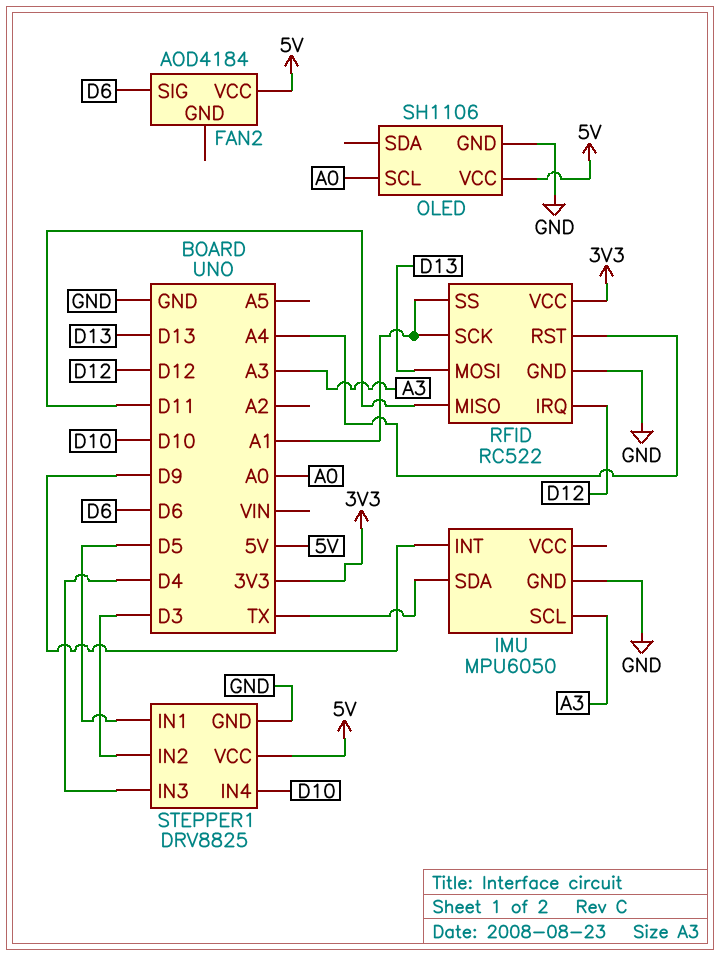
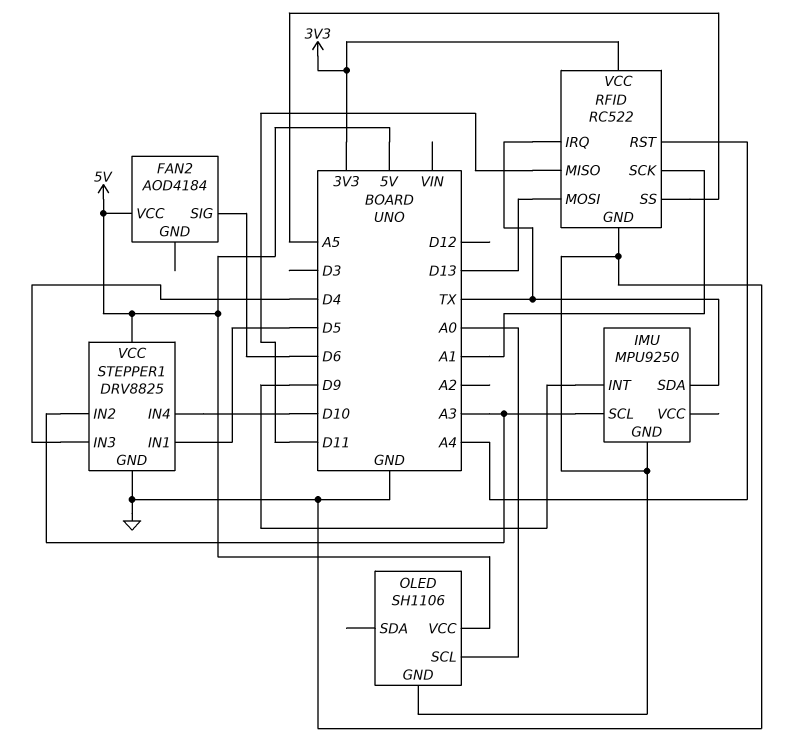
IMU: MPU6050 -> MPU9250
RFID pin IRQ: D12 -> TX
RFID pin SS: A1 -> A5
STEPPER1 pin IN2: D3 -> A3

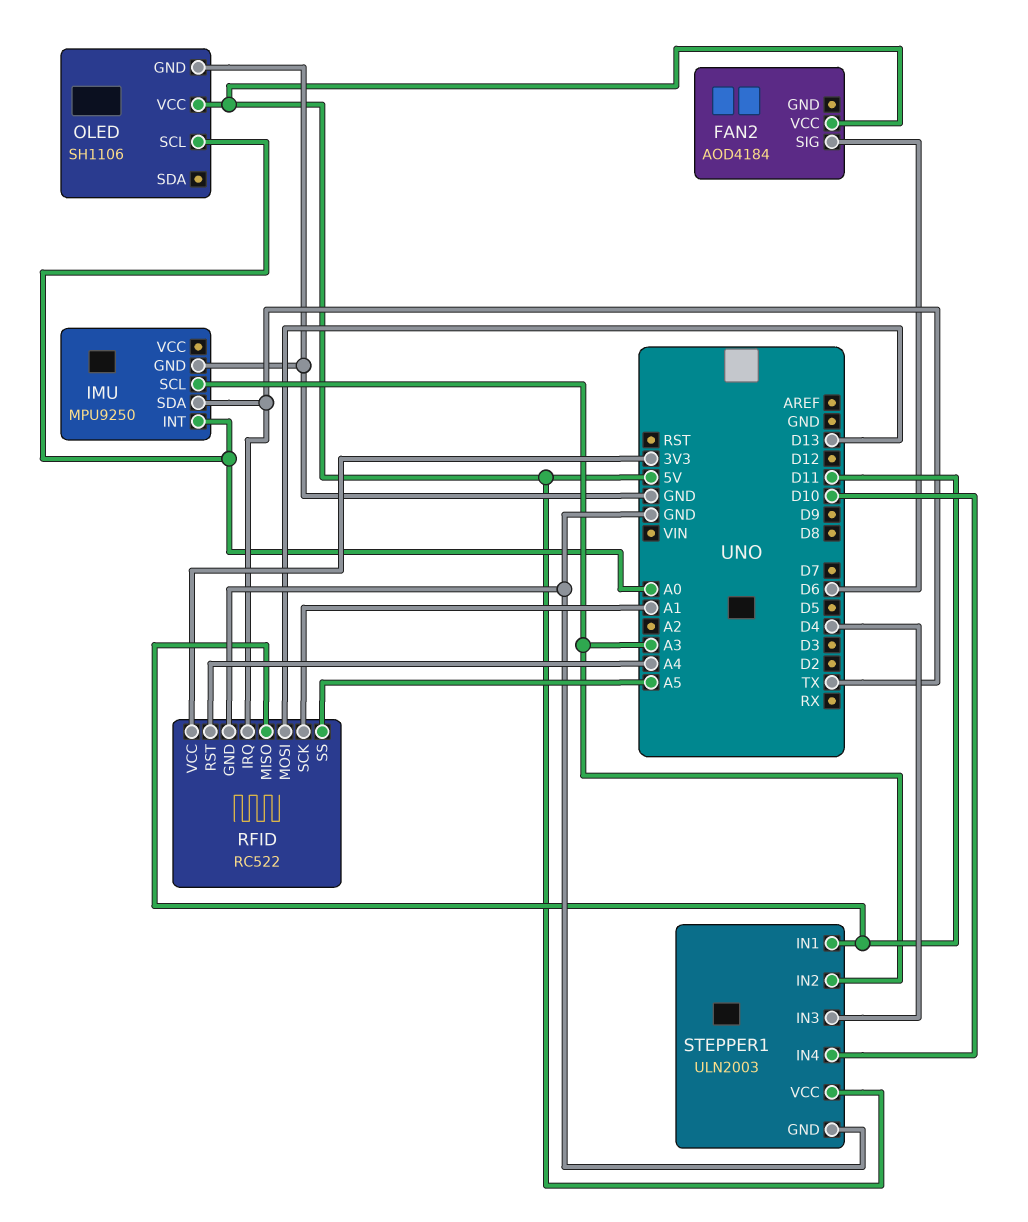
IMU pin INT: D9 -> A0
STEPPER1: DRV8825 -> ULN2003
STEPPER1 pin IN1: D5 -> D11

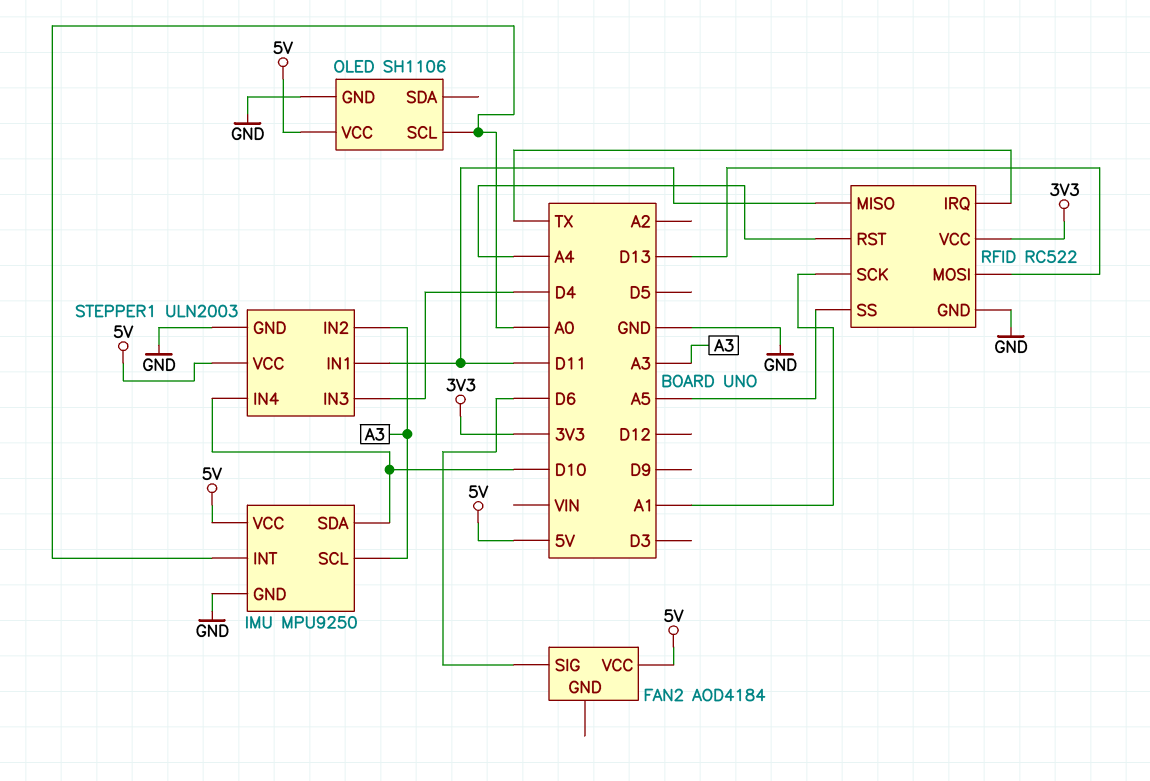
IMU pin SDA: TX -> D10
IMU pin VCC: none -> 5V

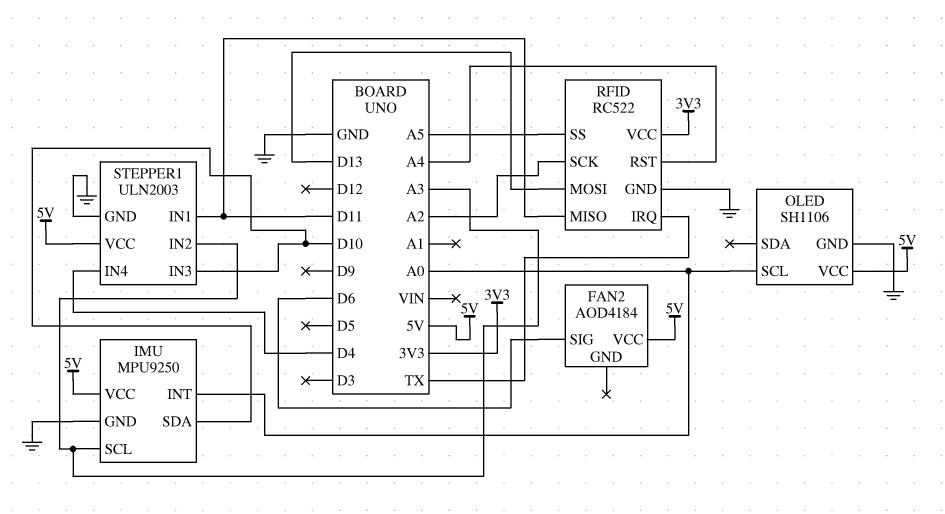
RFID pin SCK: A1 -> A2
STEPPER1 pin IN3: D4 -> D10
STEPPER1 pin IN4: D10 -> D4

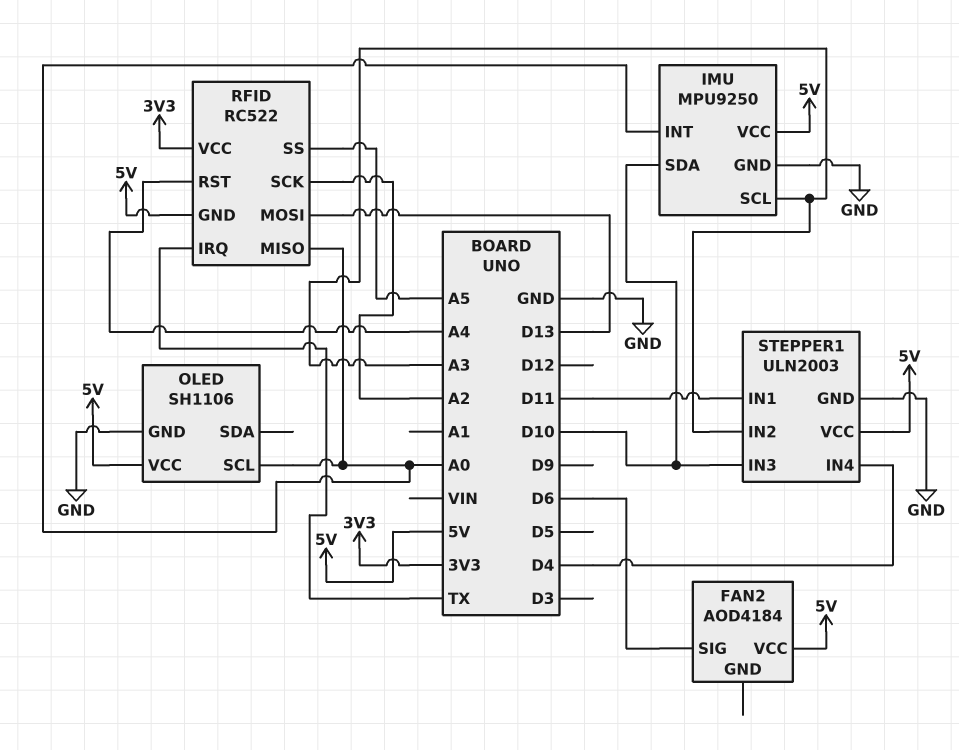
RFID pin GND: GND -> 5V
RFID pin MISO: D11 -> A0

